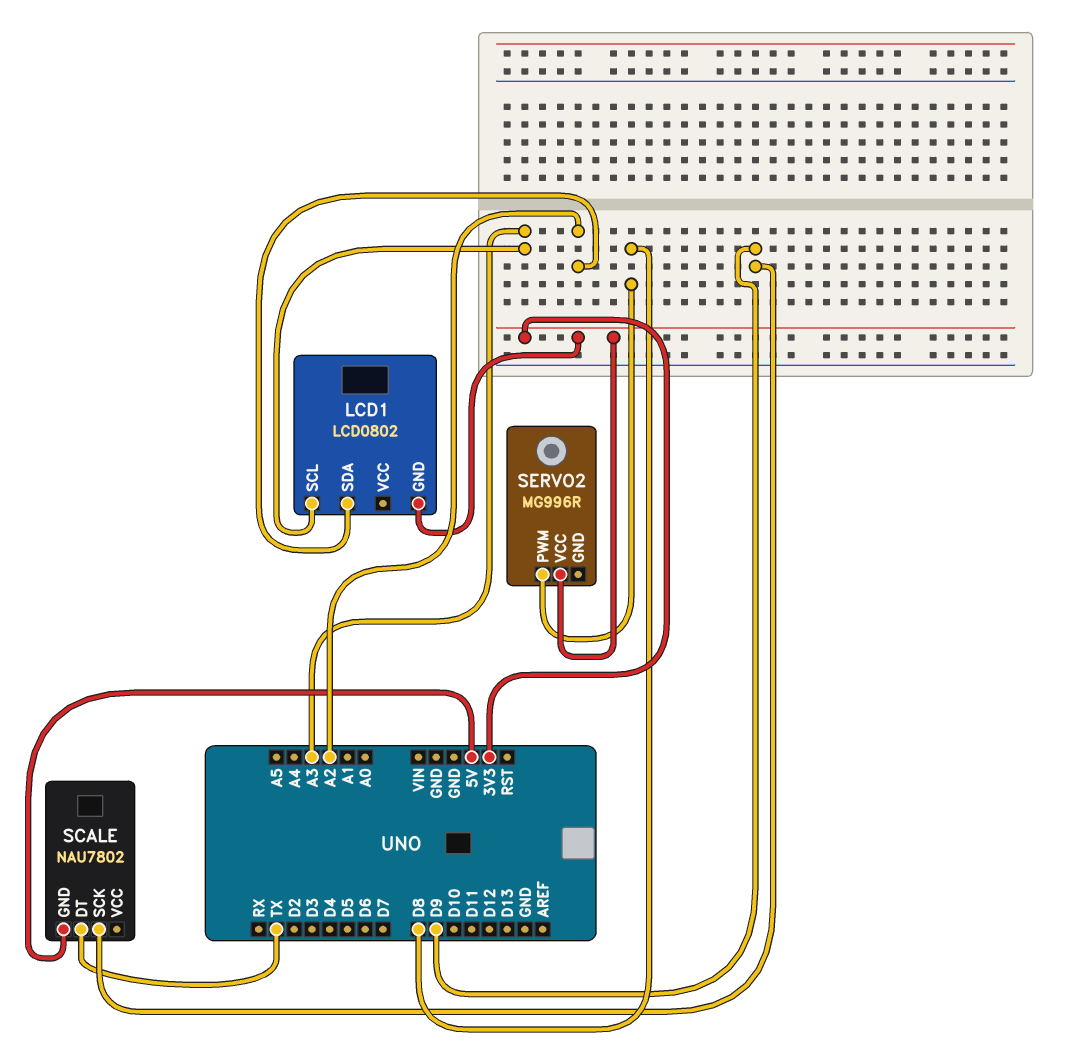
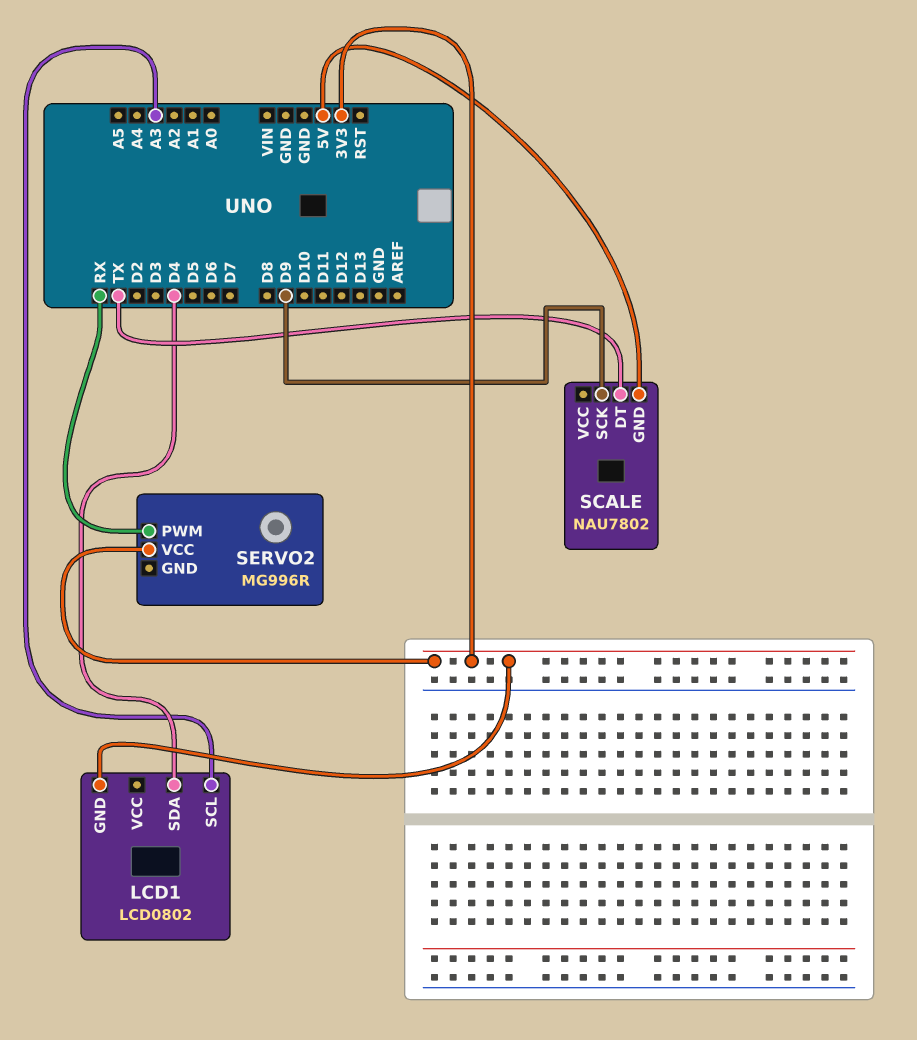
LCD1 pin SDA: A2 -> D4
SERVO2 pin PWM: D8 -> RX

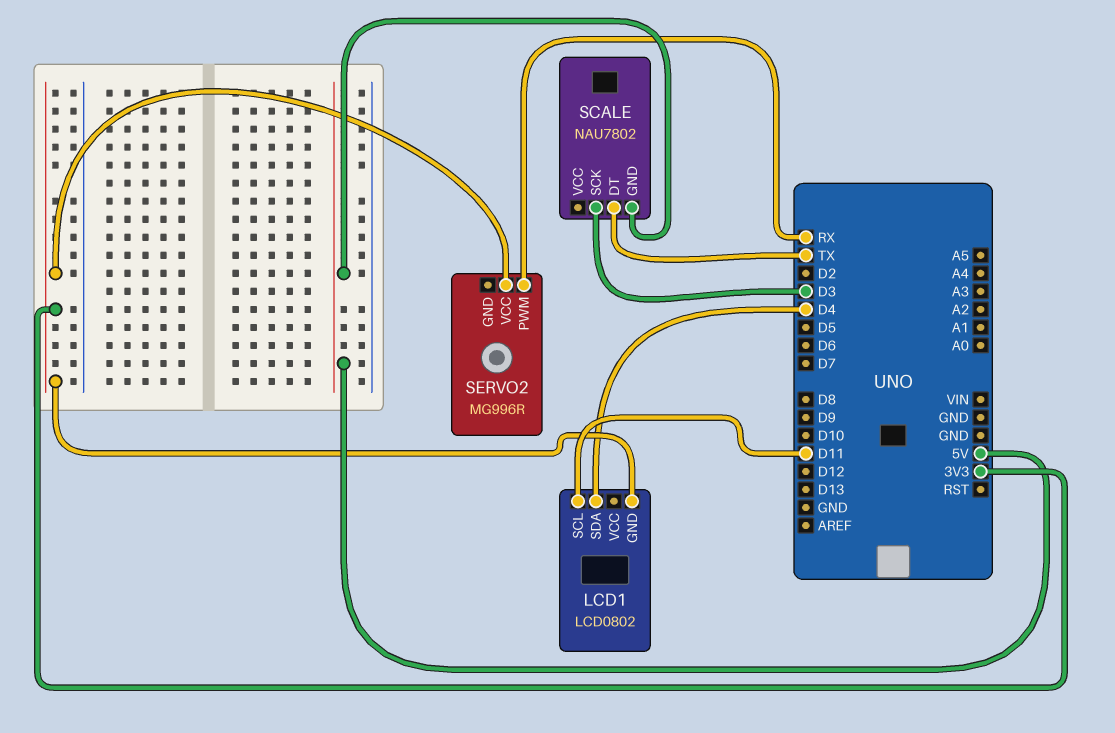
LCD1 pin SCL: A3 -> D11
SCALE pin SCK: D9 -> D3

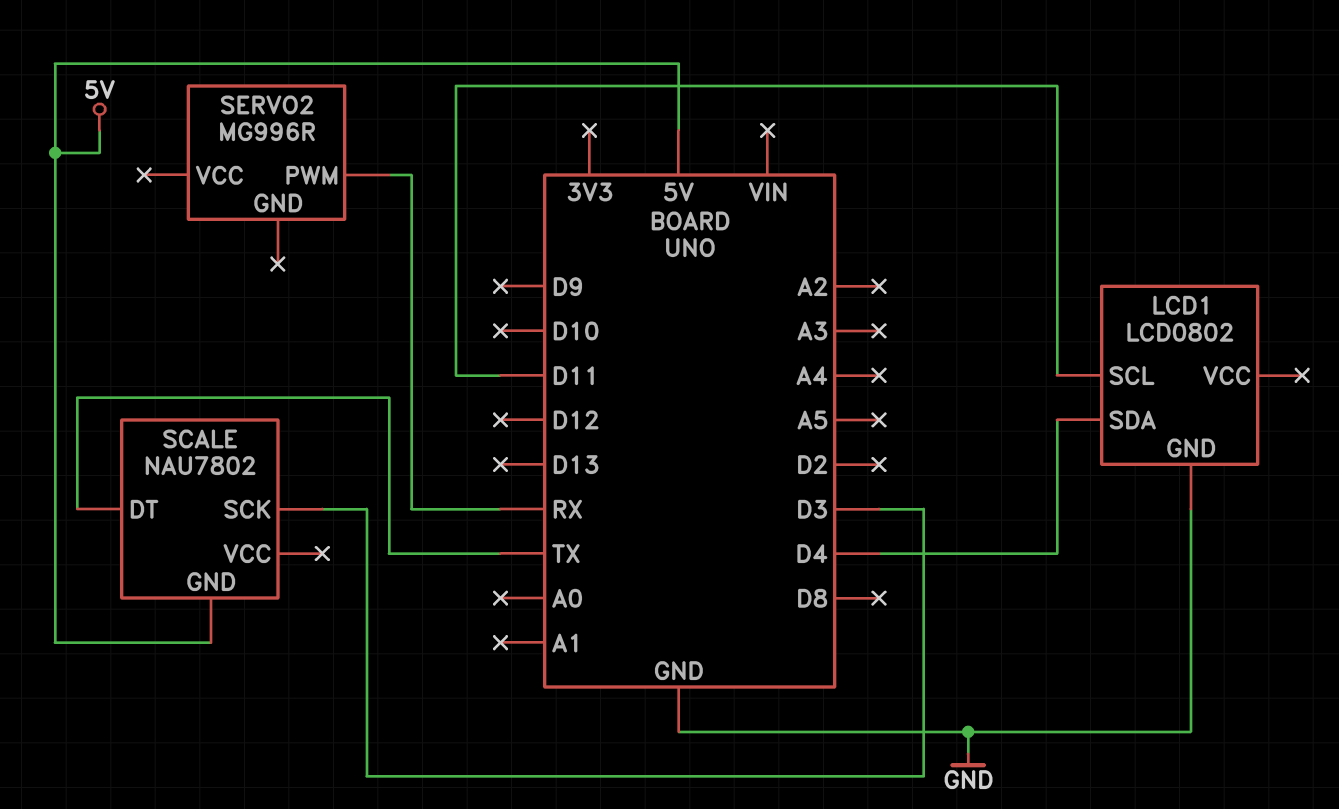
LCD1 pin GND: 3V3 -> GND
SERVO2 pin VCC: 3V3 -> none

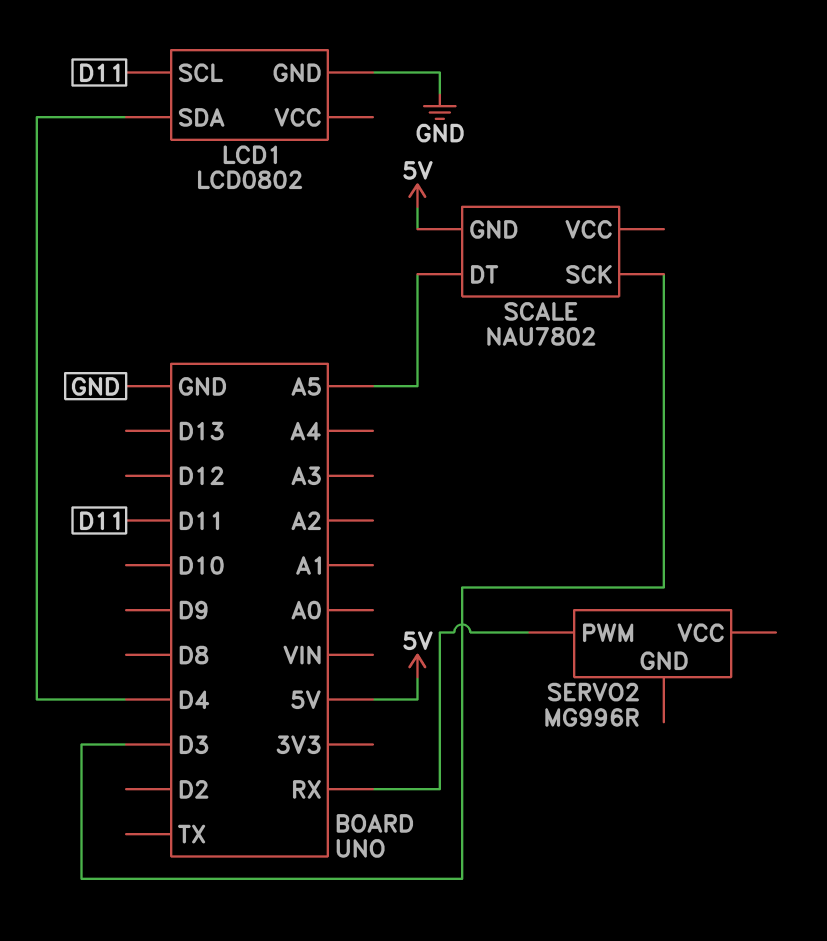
SCALE pin DT: TX -> A5

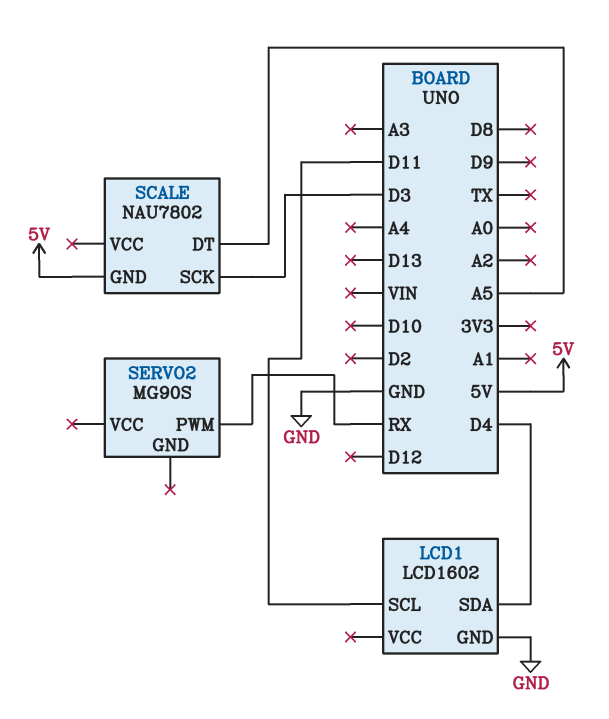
LCD1: LCD0802 -> LCD1602
SERVO2: MG996R -> MG90S

